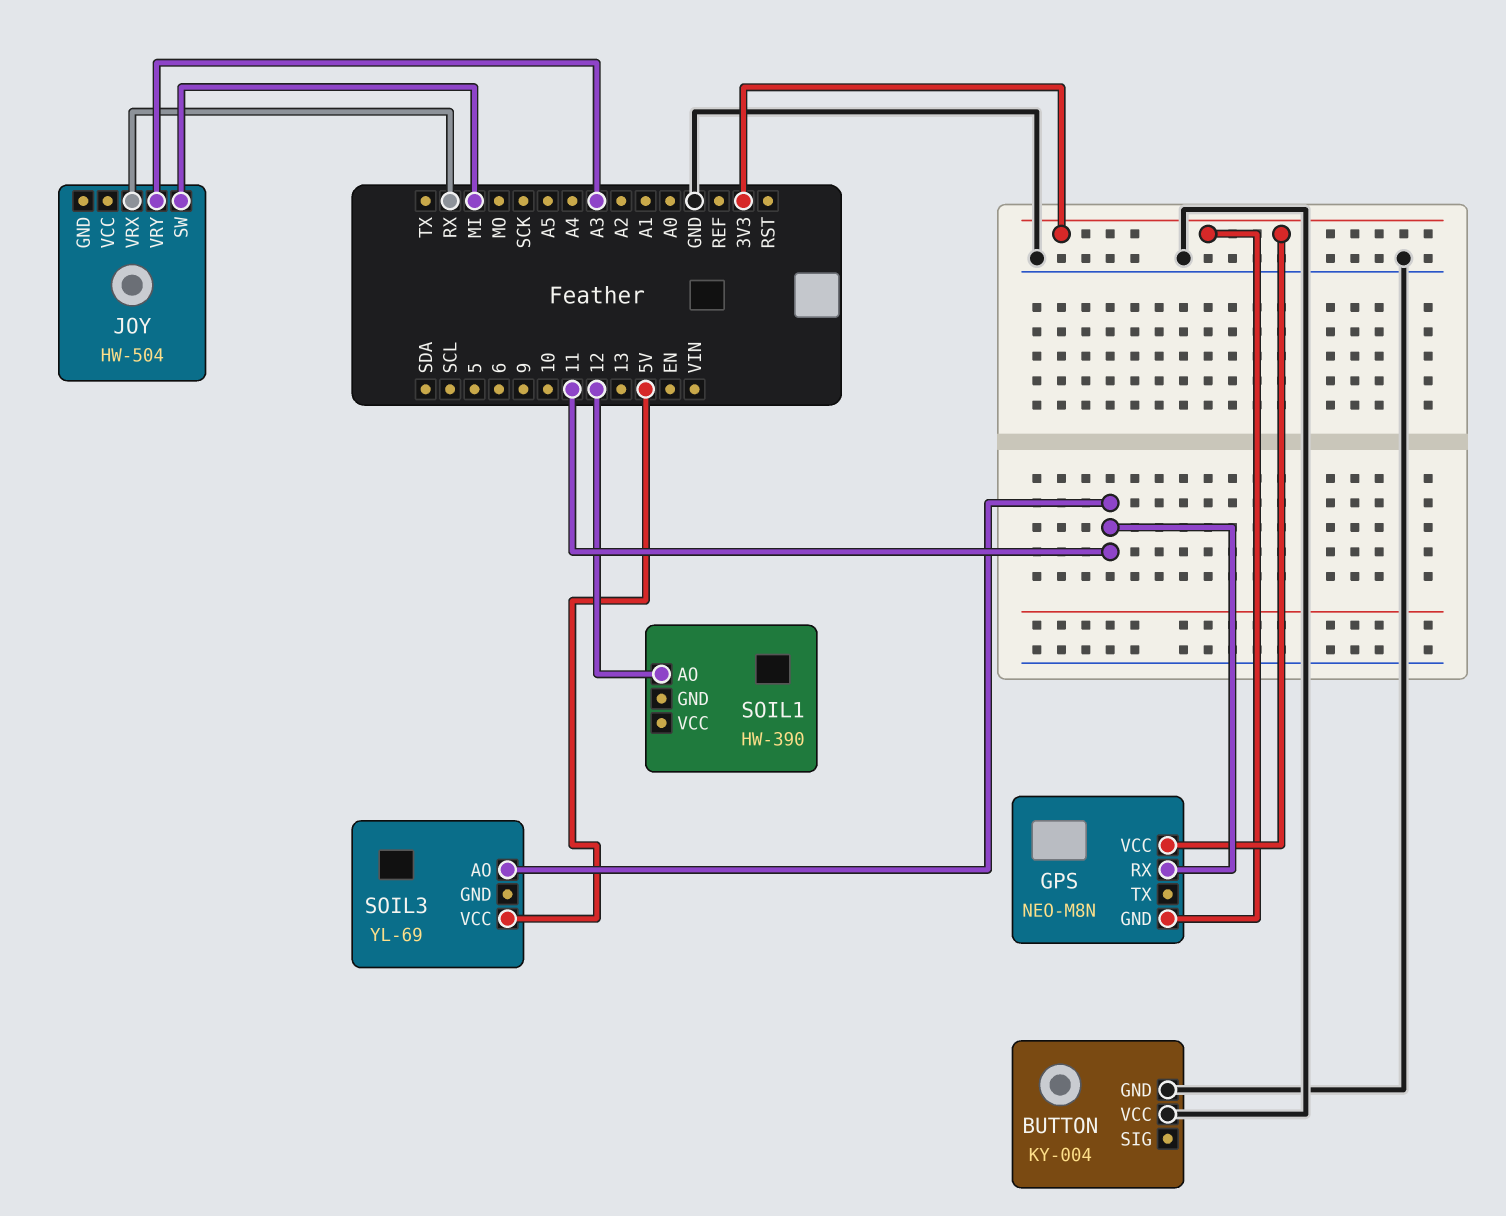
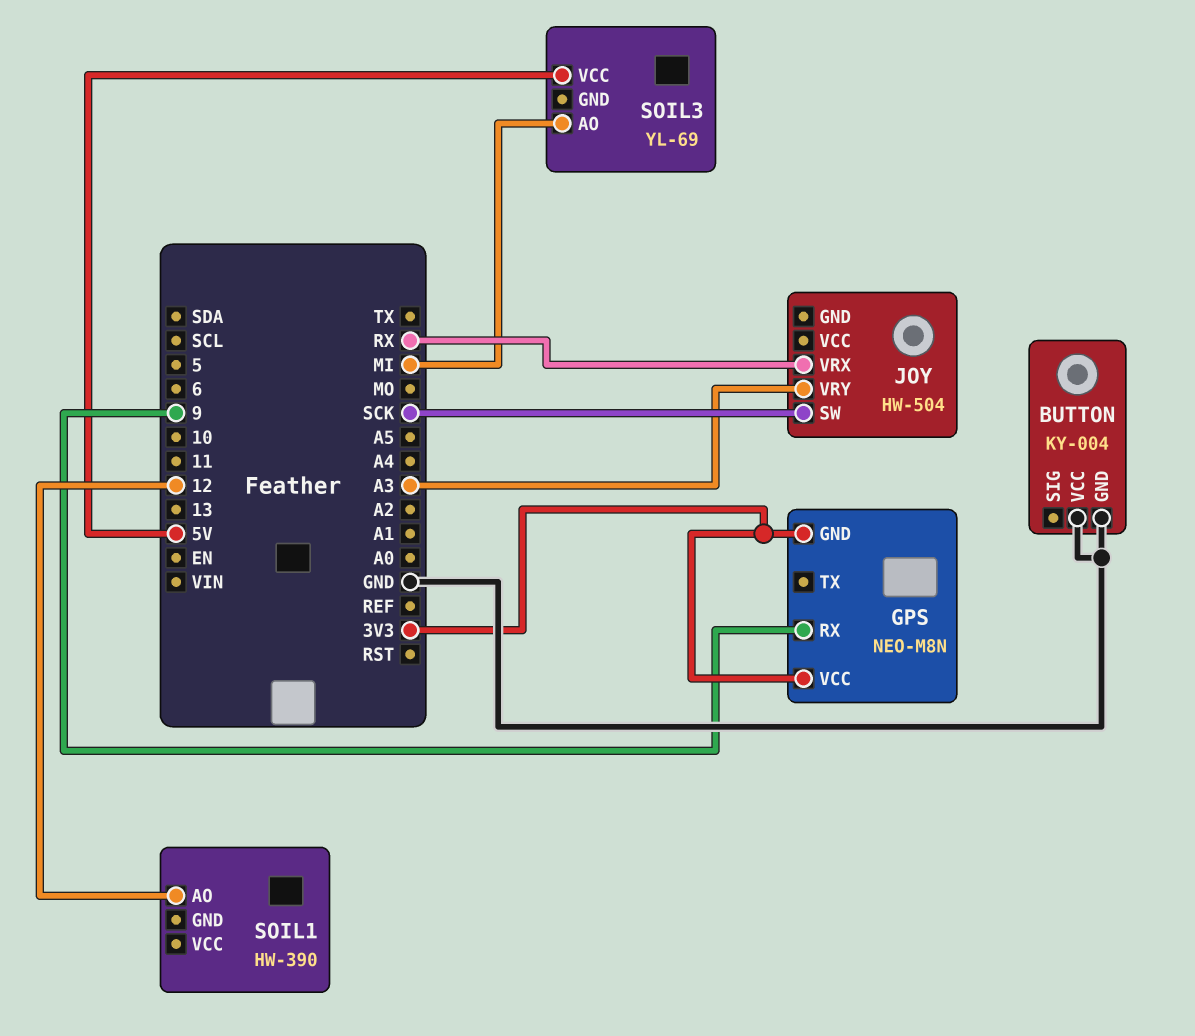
GPS pin RX: 11 -> 9
JOY pin SW: MI -> SCK
SOIL3 pin AO: 11 -> MI

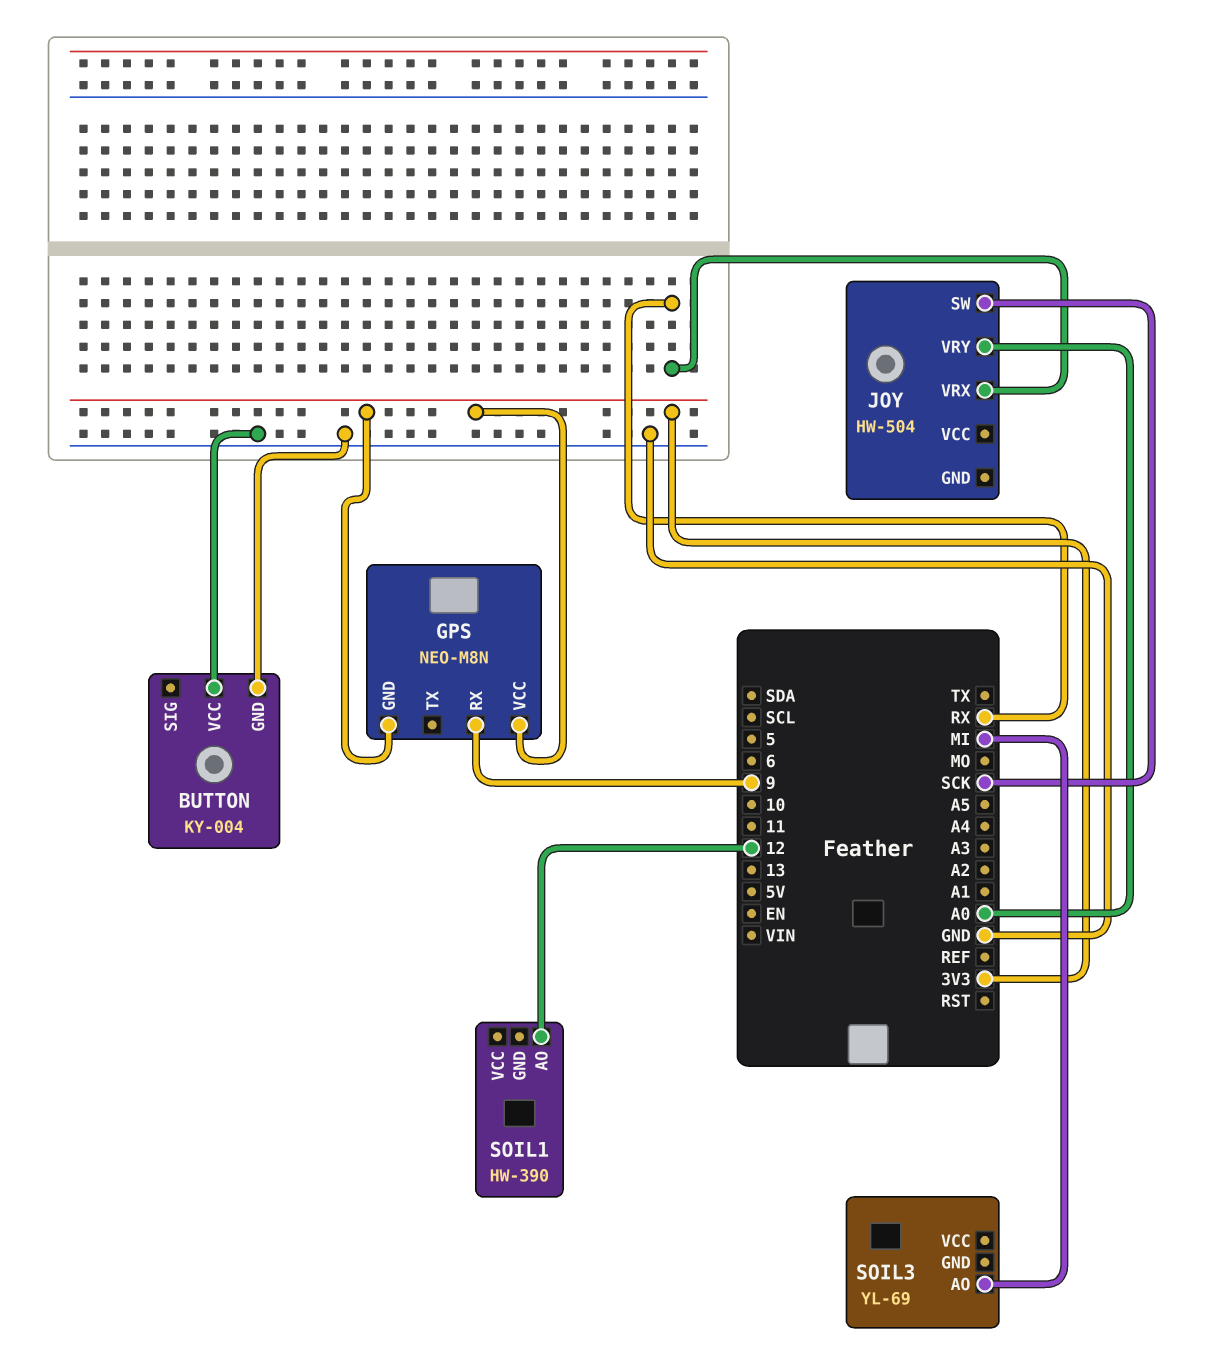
JOY pin VRY: A3 -> A0
SOIL3 pin VCC: 5V -> none

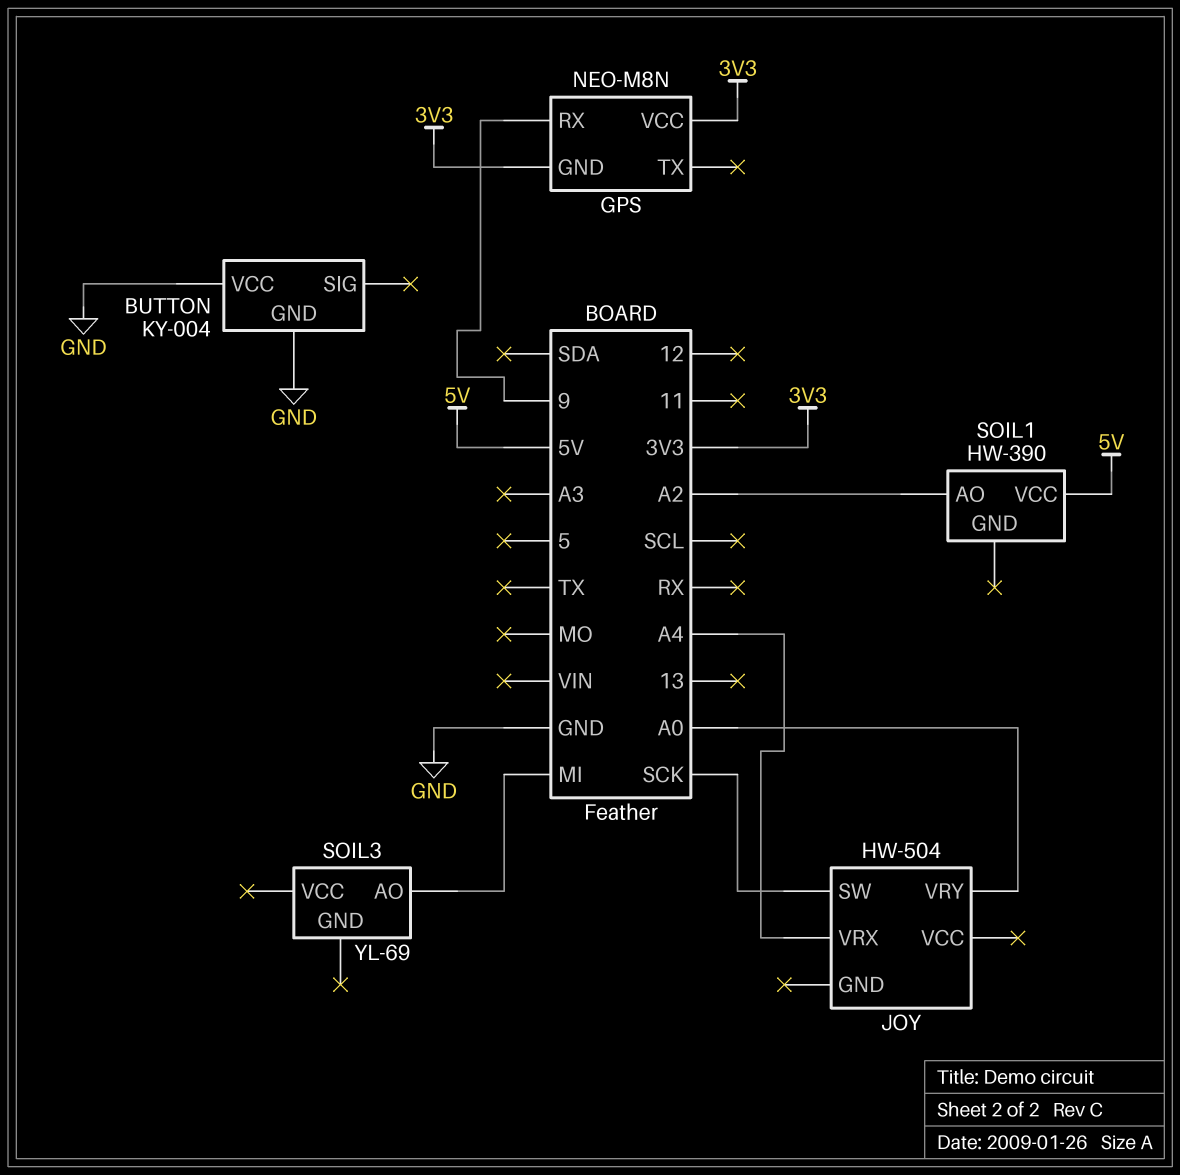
JOY pin VRX: RX -> A4
SOIL1 pin AO: 12 -> A2
SOIL1 pin VCC: none -> 5V

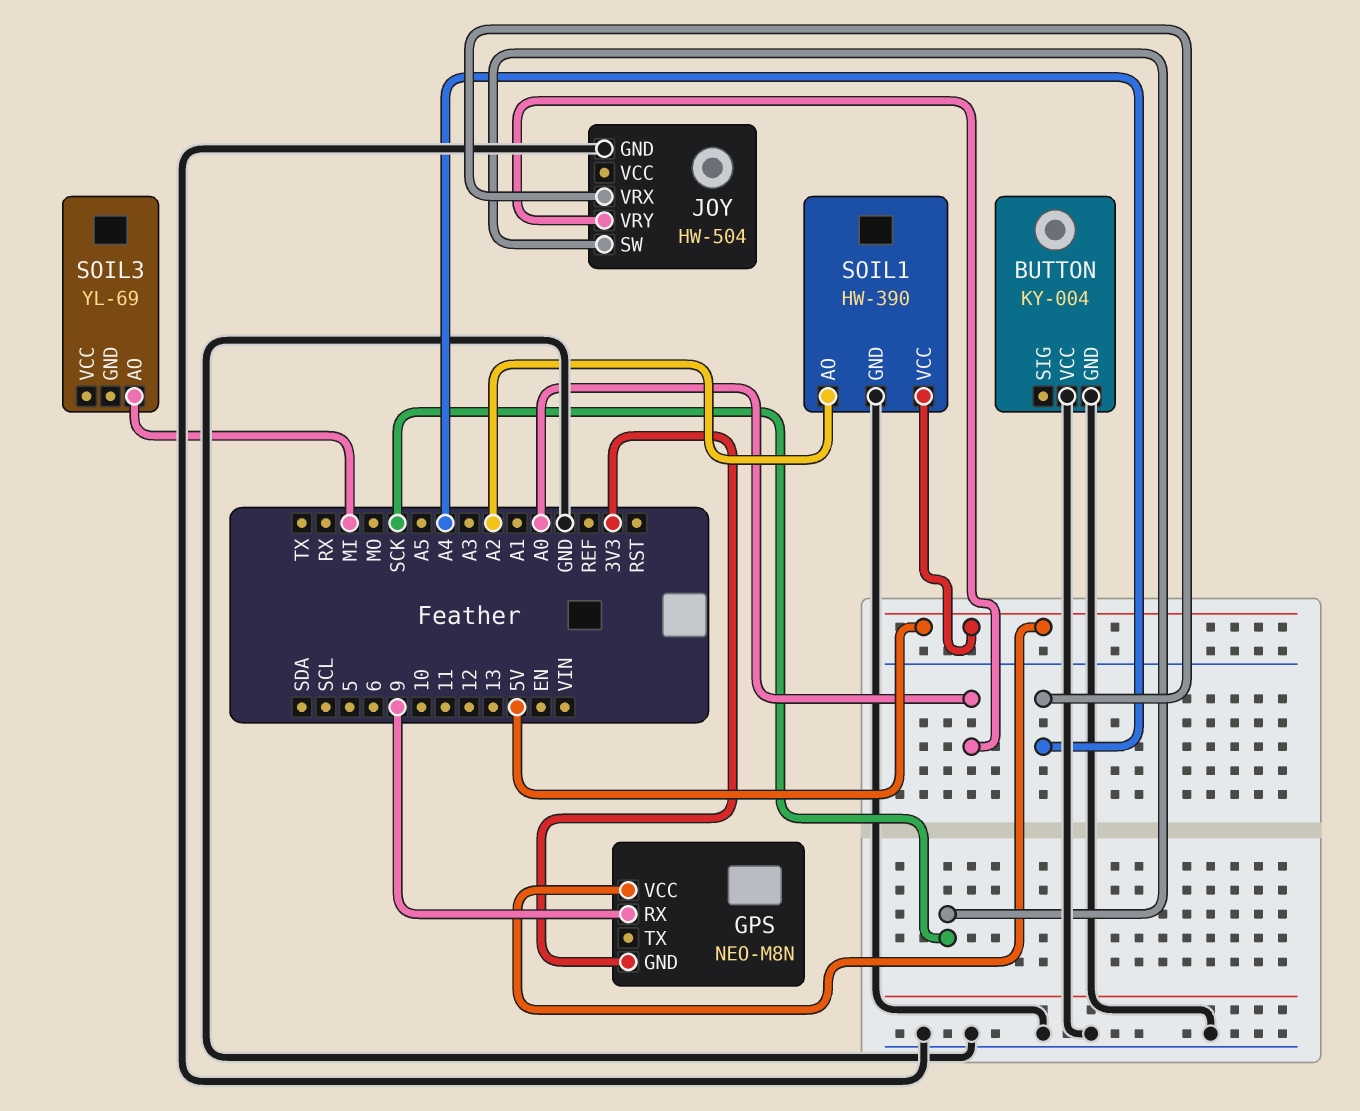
GPS pin VCC: 3V3 -> 5V
JOY pin GND: none -> GND
SOIL1 pin GND: none -> GND

